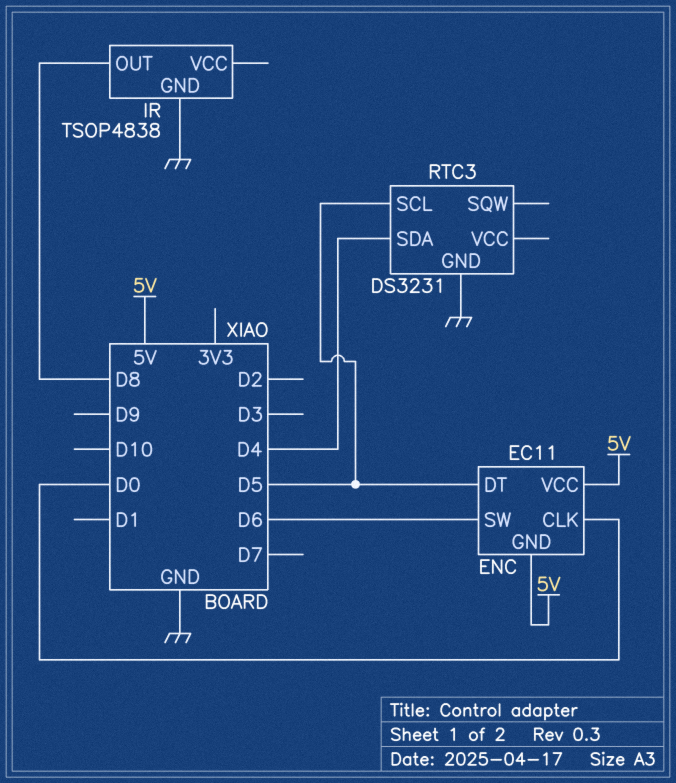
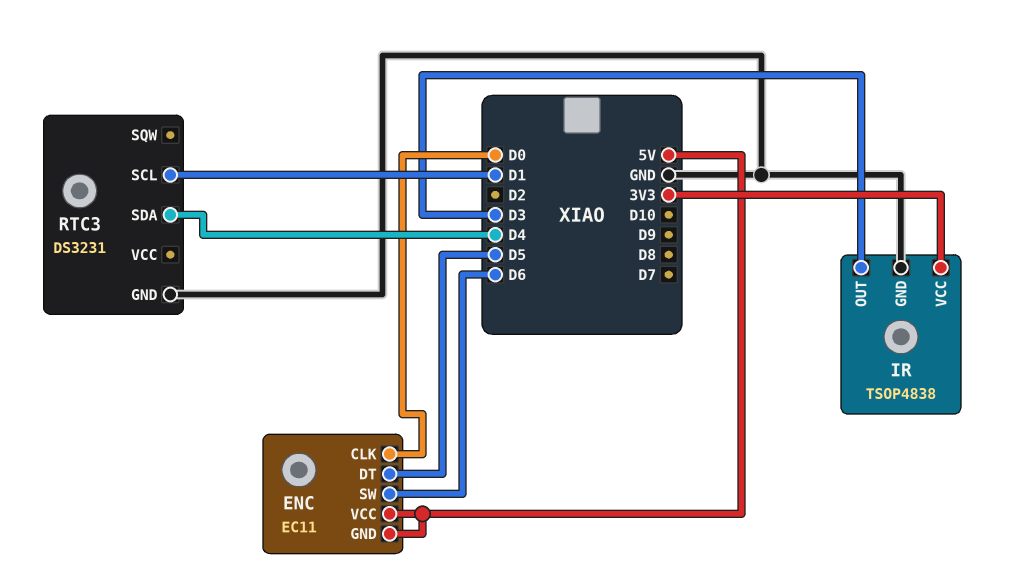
IR pin OUT: D8 -> D3
IR pin VCC: none -> 3V3
RTC3 pin SCL: D5 -> D1

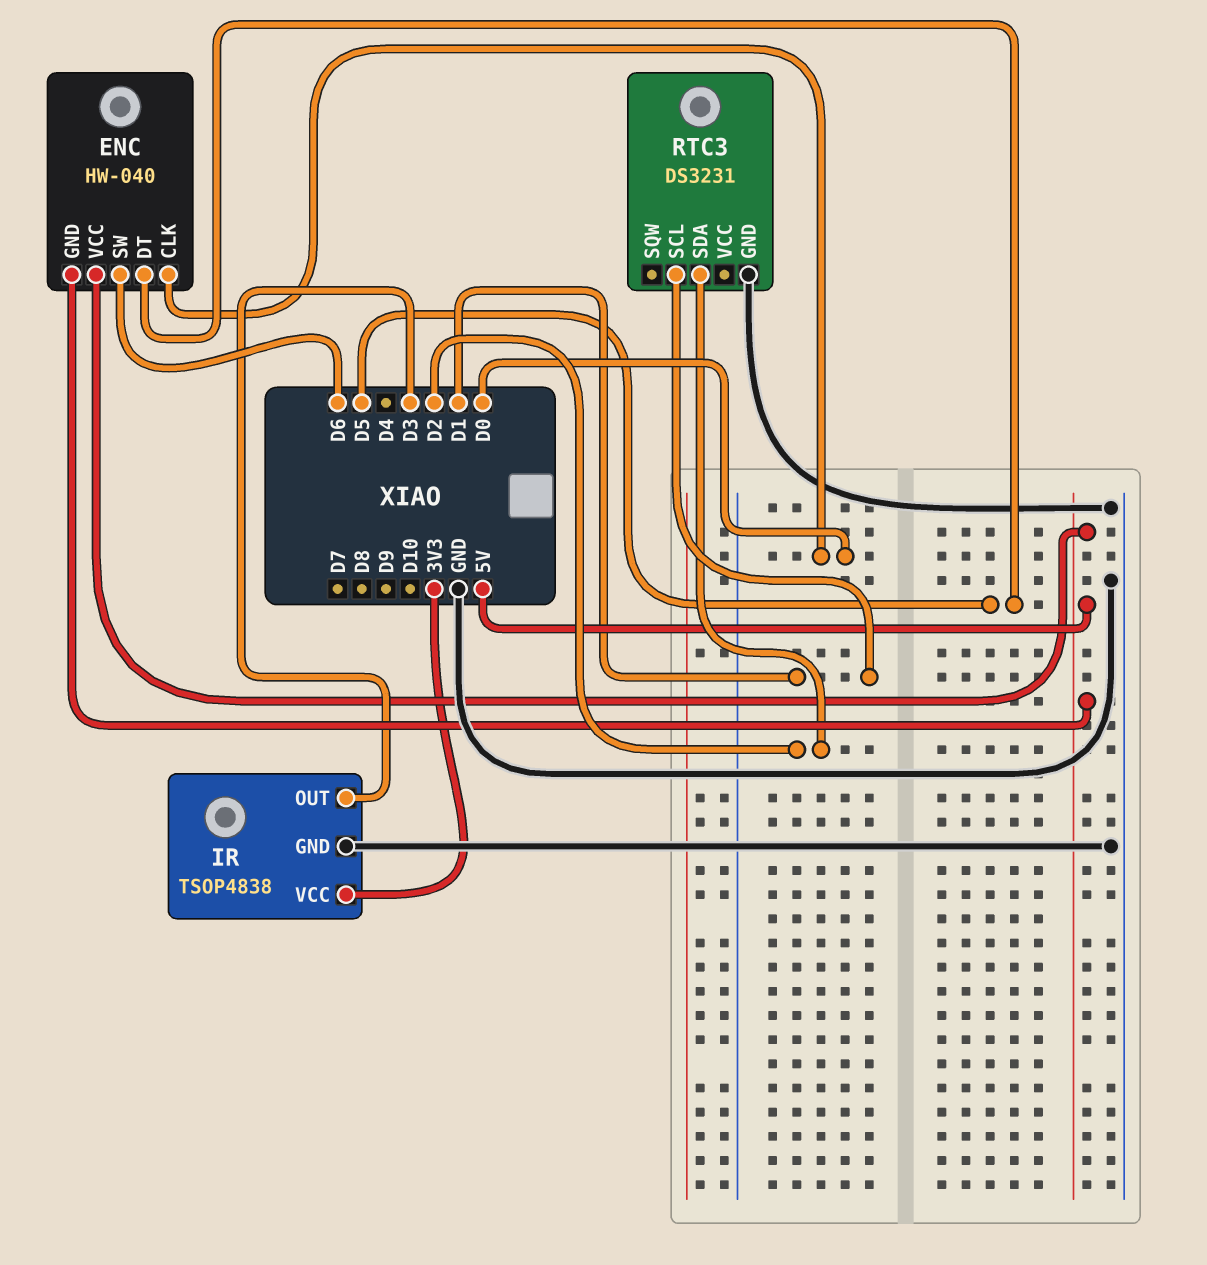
ENC: EC11 -> HW-040
RTC3 pin SDA: D4 -> D2

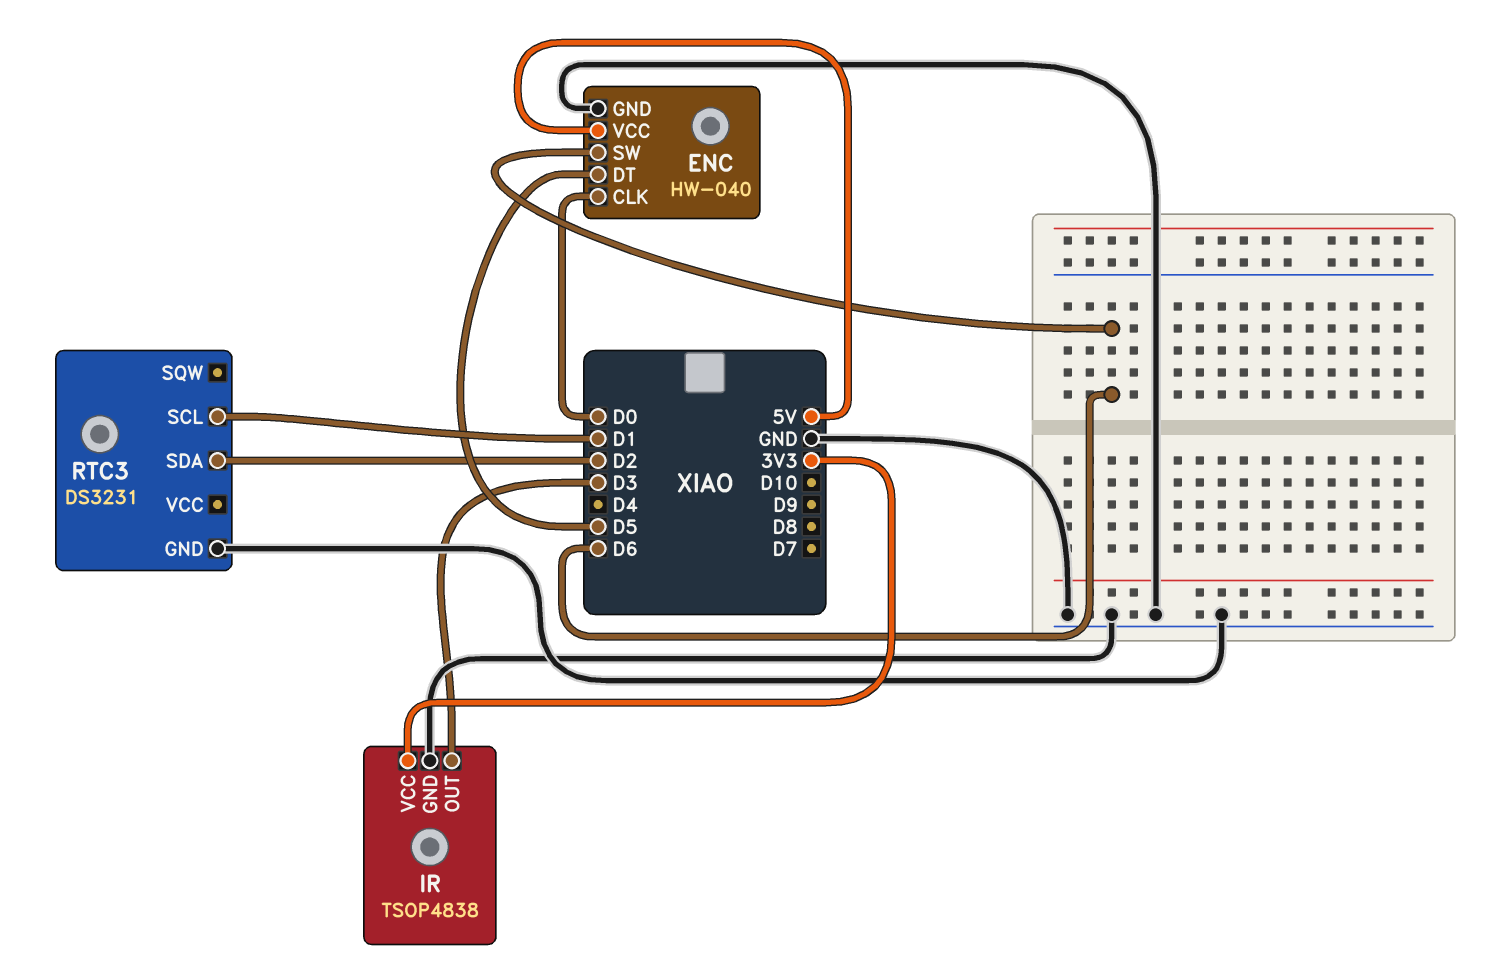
ENC pin GND: 5V -> GND

